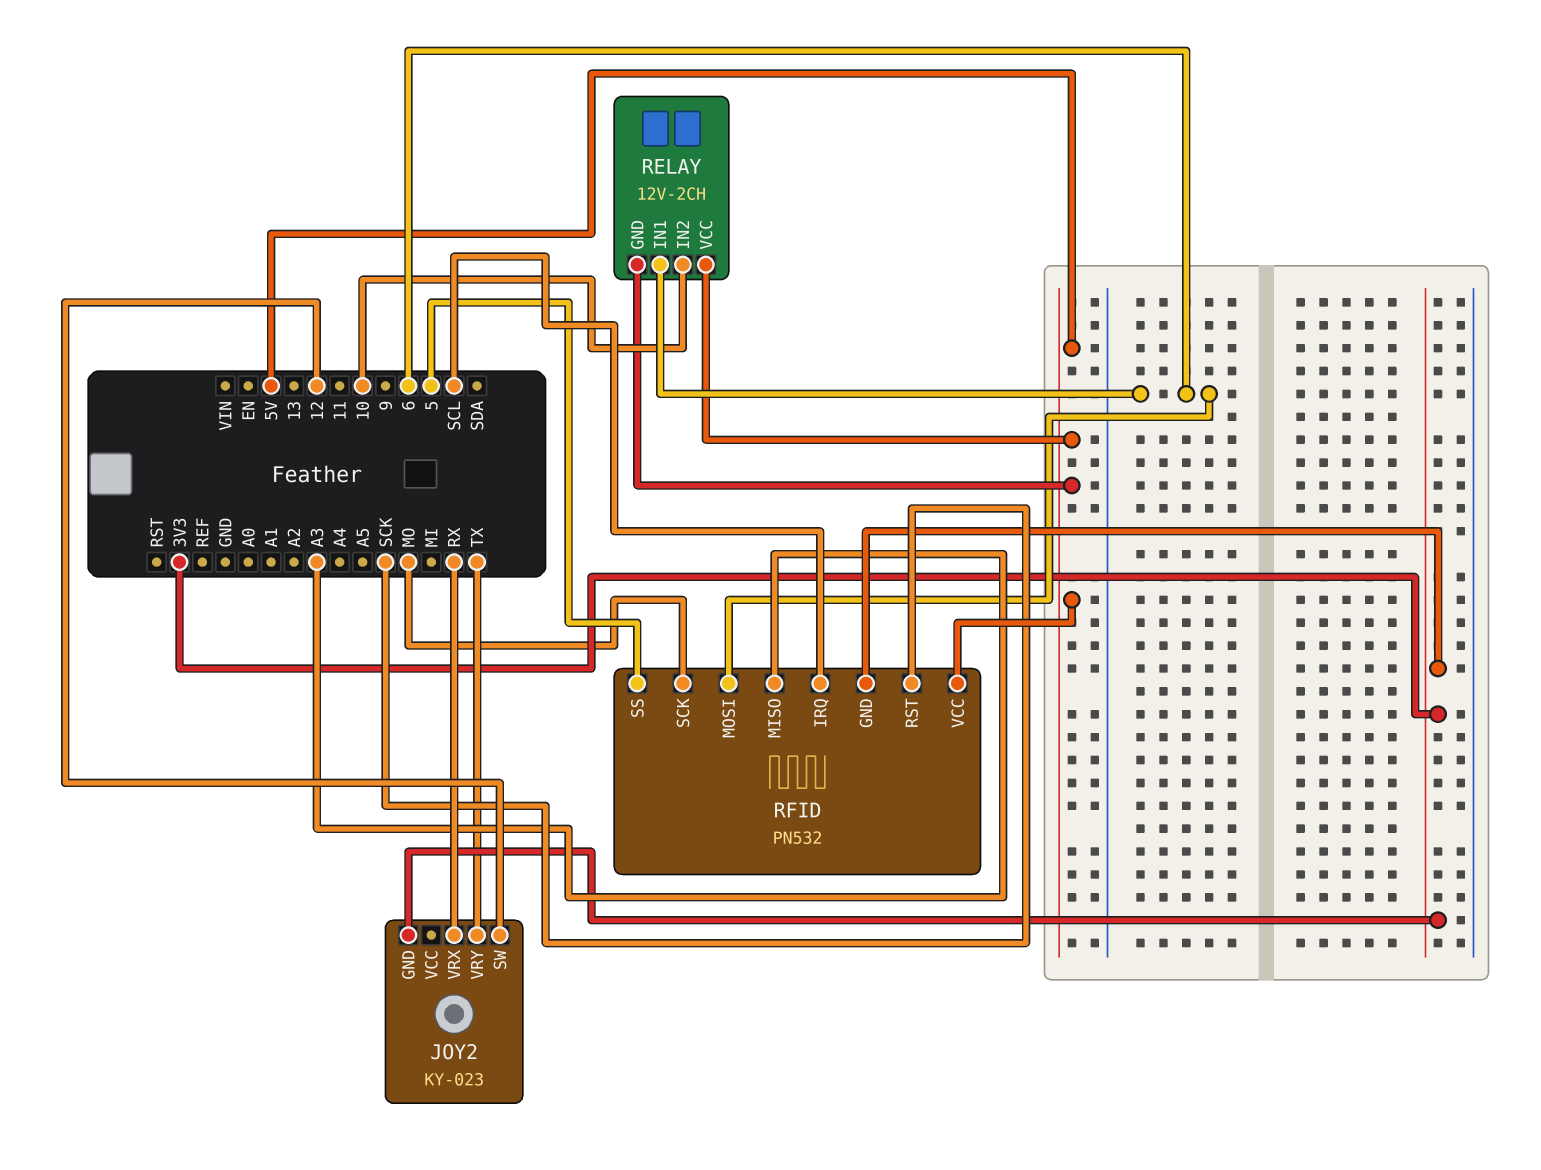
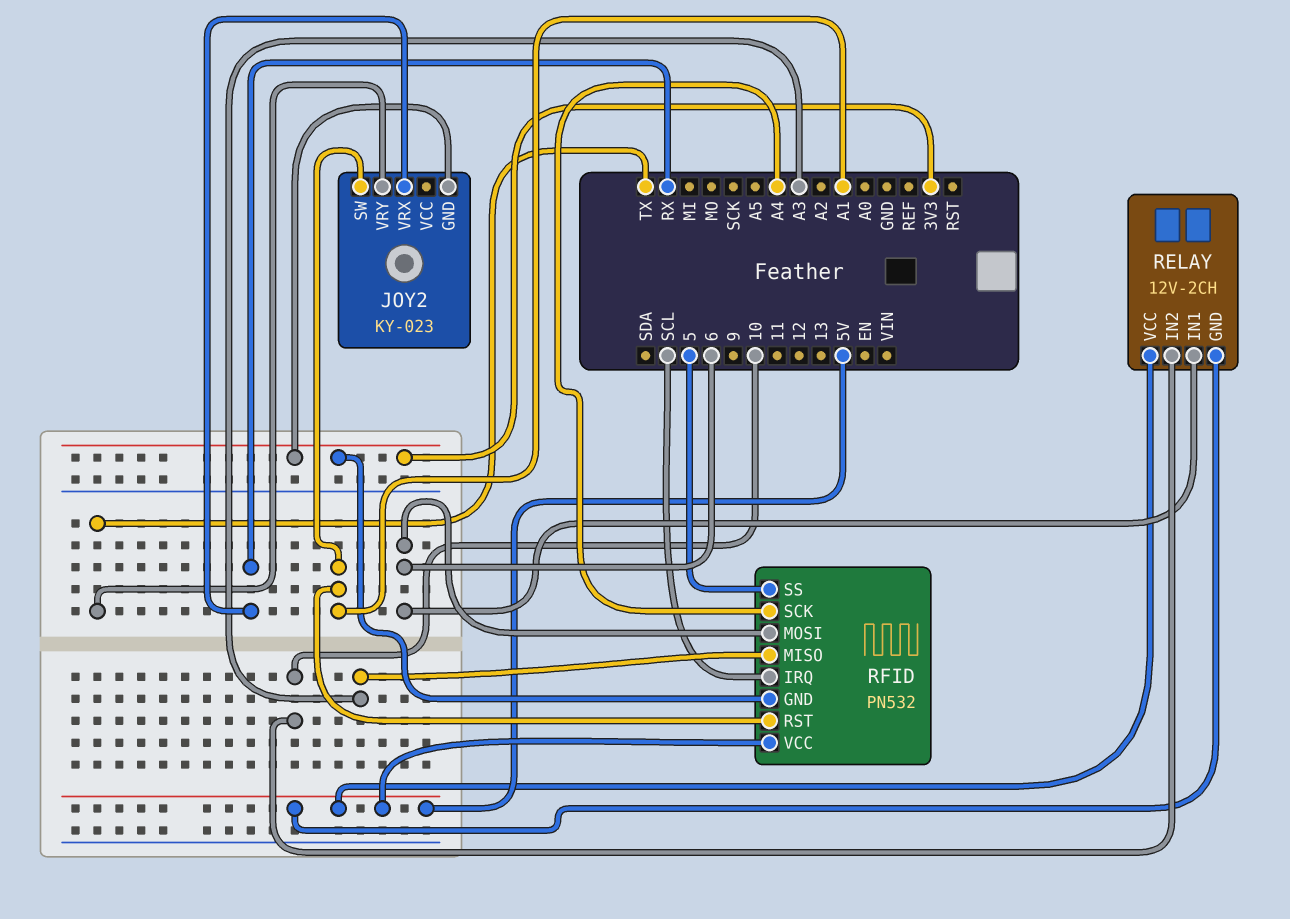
JOY2 pin SW: 12 -> A1
RFID pin RST: SCK -> A1
RFID pin SCK: MO -> A4

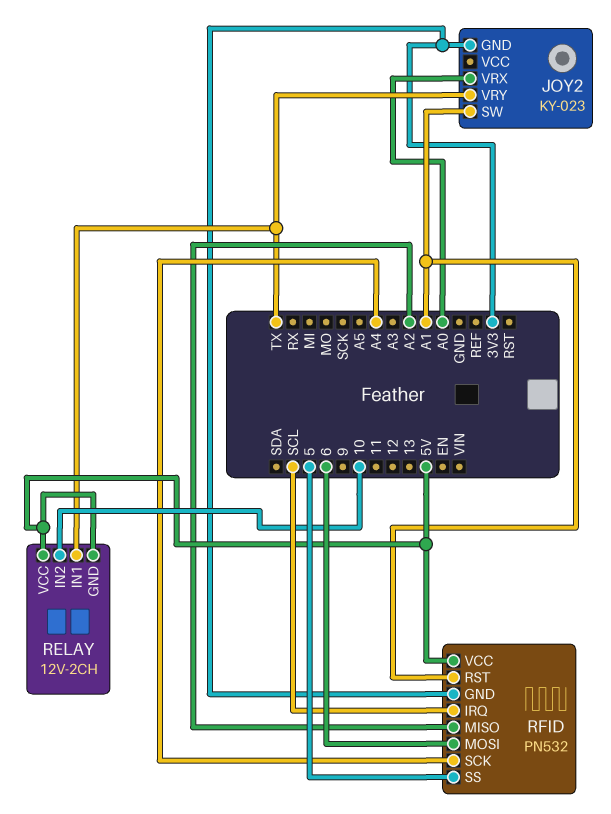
JOY2 pin VRX: RX -> A0
RELAY pin IN1: 6 -> TX
RFID pin MISO: A3 -> A2

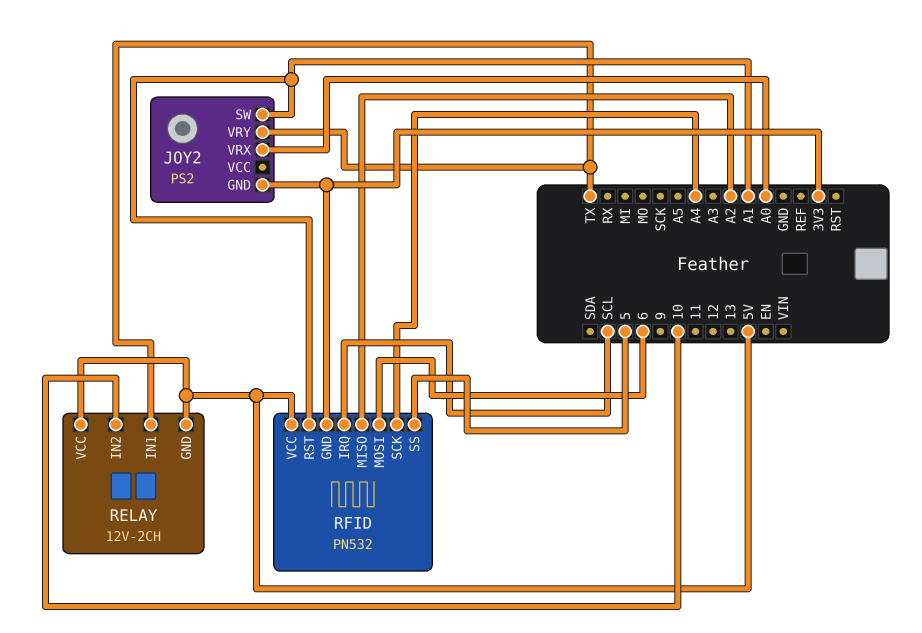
JOY2: KY-023 -> PS2

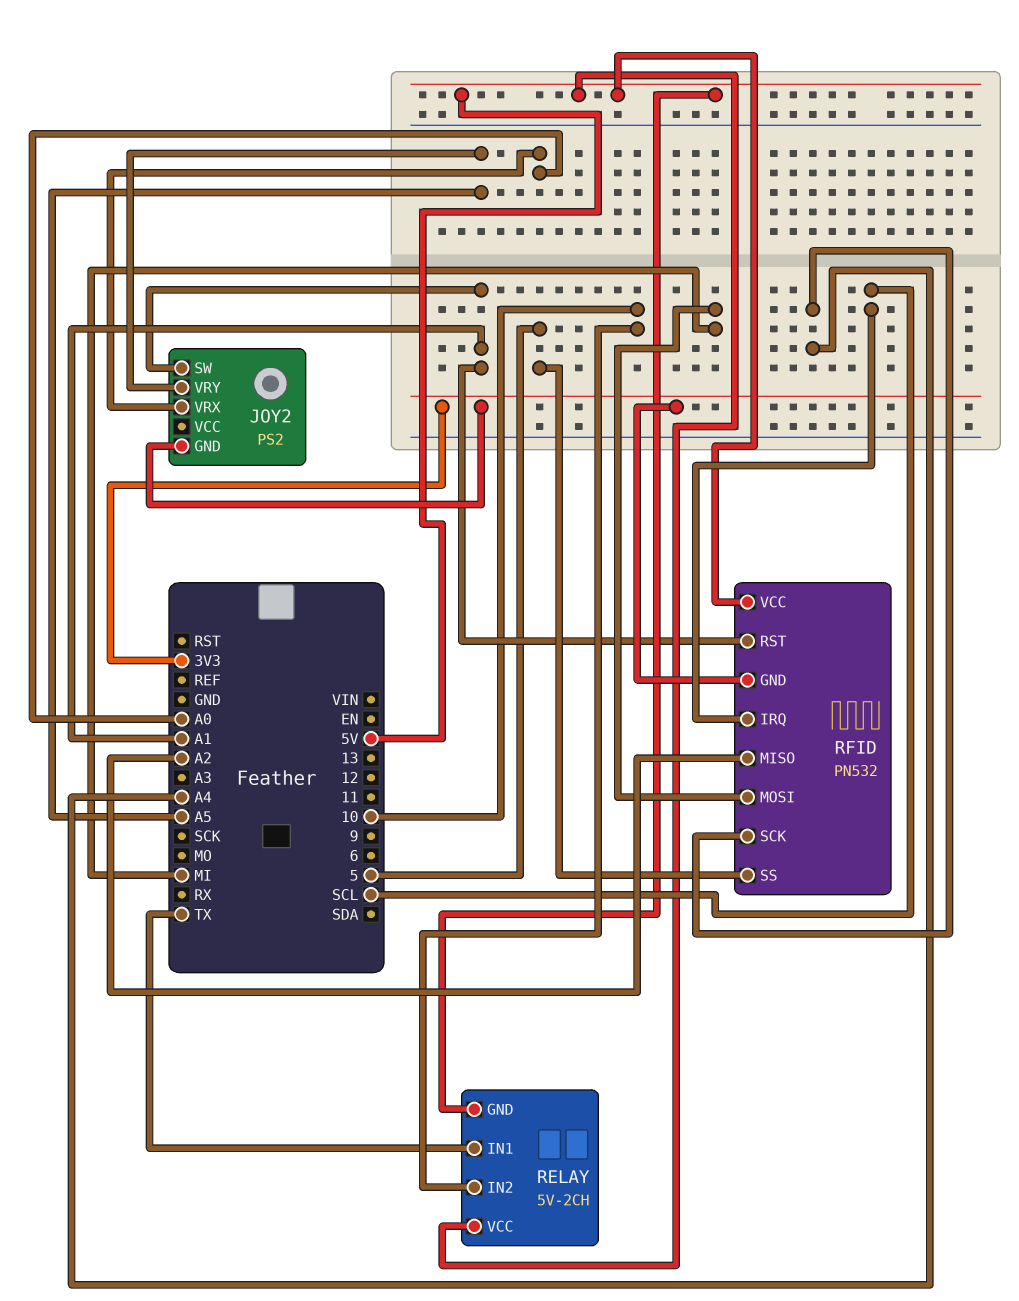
JOY2 pin VRY: TX -> A5
RELAY: 12V-2CH -> 5V-2CH
RFID pin MOSI: 6 -> MI

